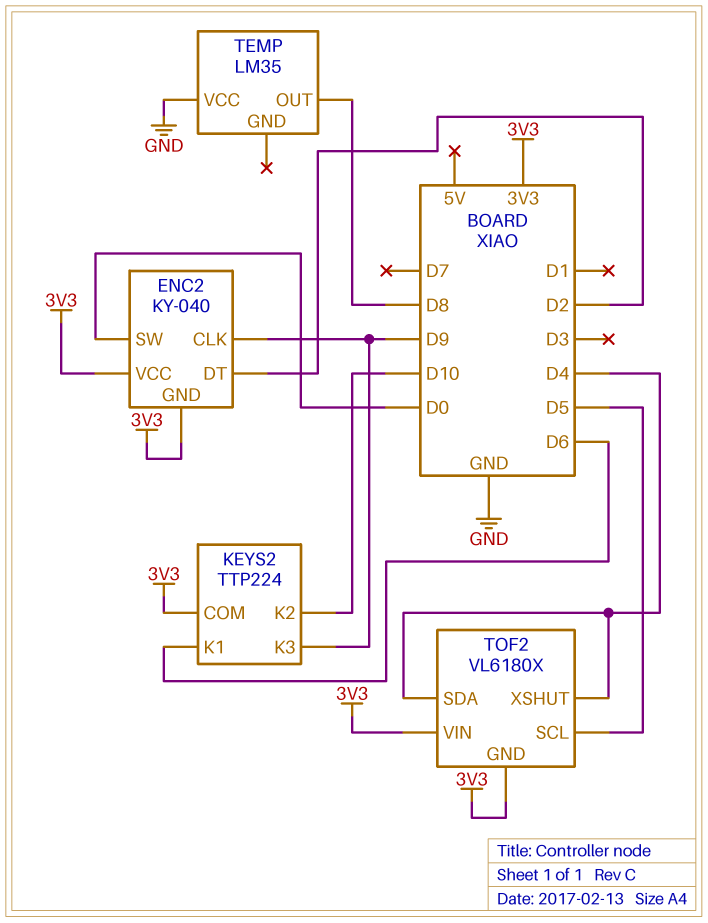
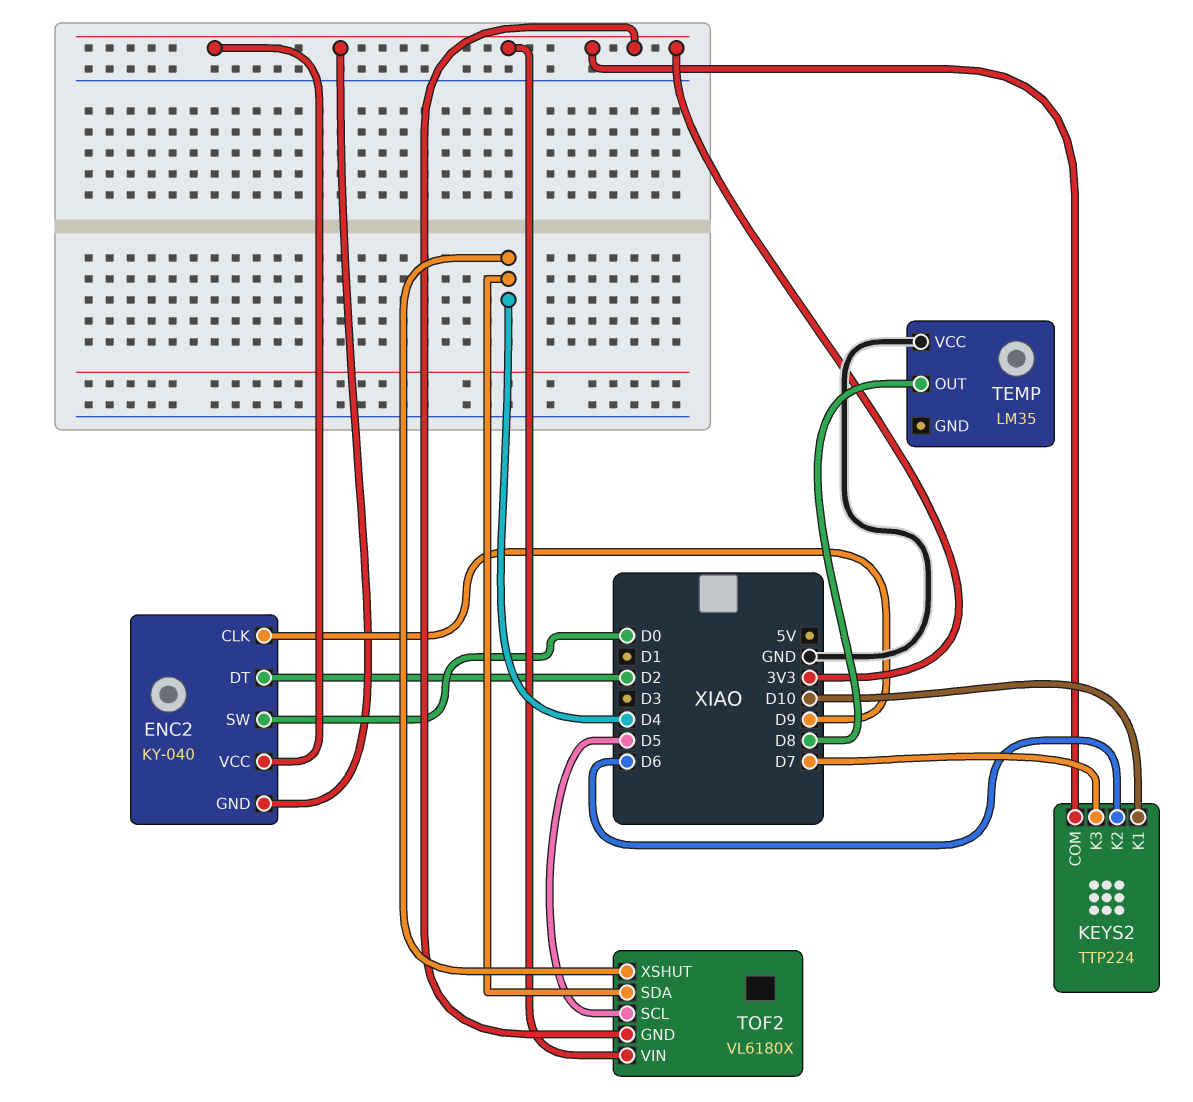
KEYS2 pin K1: D6 -> D10
KEYS2 pin K2: D10 -> D6
KEYS2 pin K3: D9 -> D7

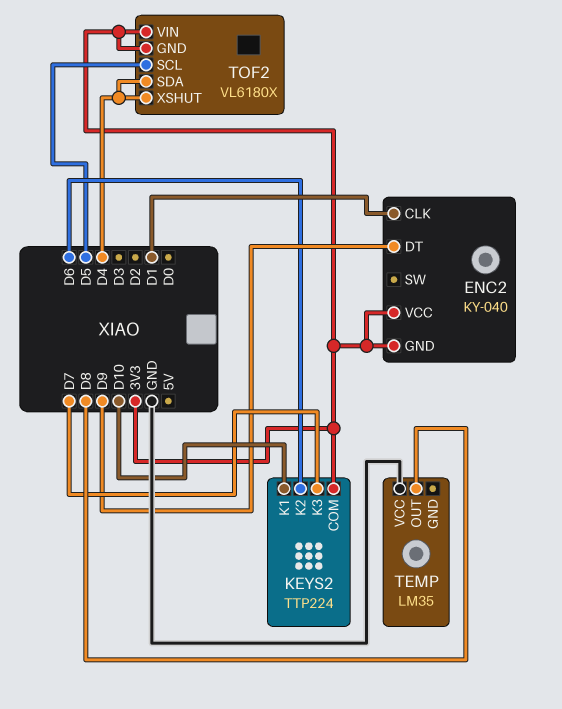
ENC2 pin CLK: D9 -> D1
ENC2 pin DT: D2 -> D9
ENC2 pin SW: D0 -> none

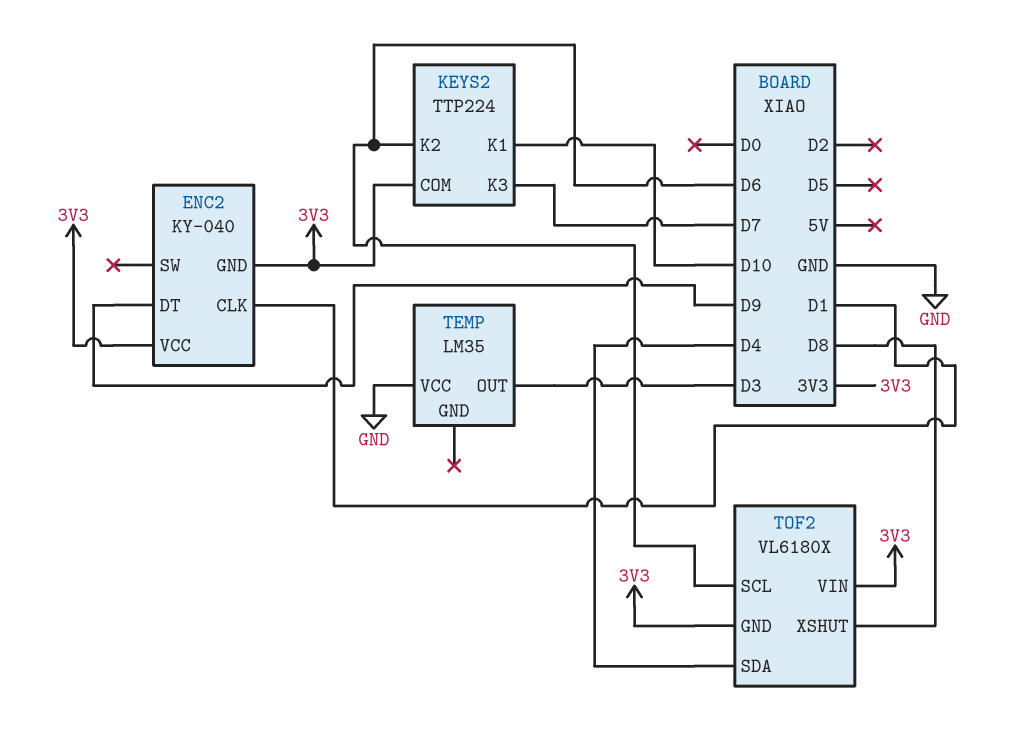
TEMP pin OUT: D8 -> D3
TOF2 pin SCL: D5 -> D6
TOF2 pin XSHUT: D4 -> D8

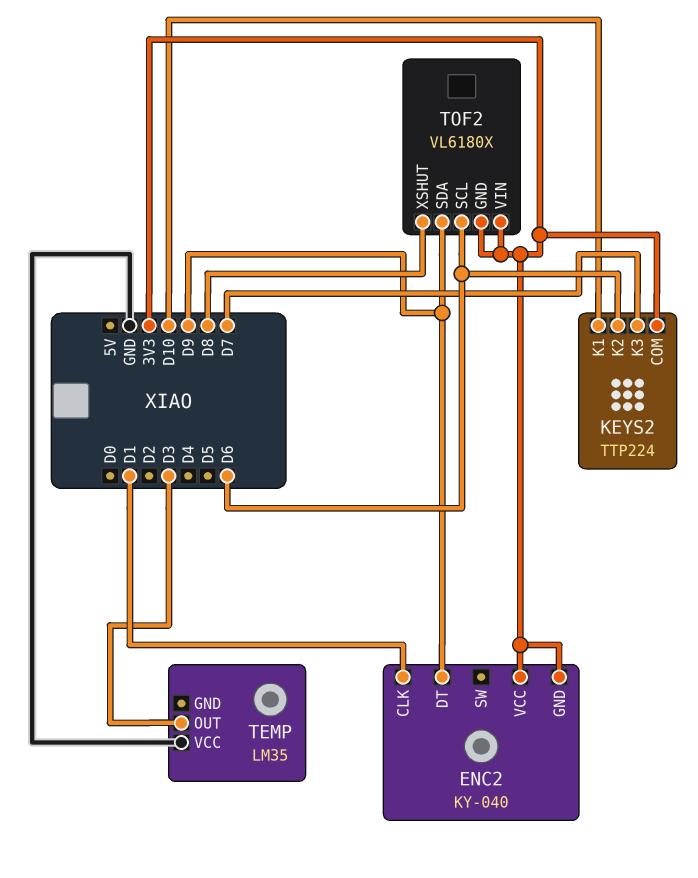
TOF2 pin SDA: D4 -> D9

